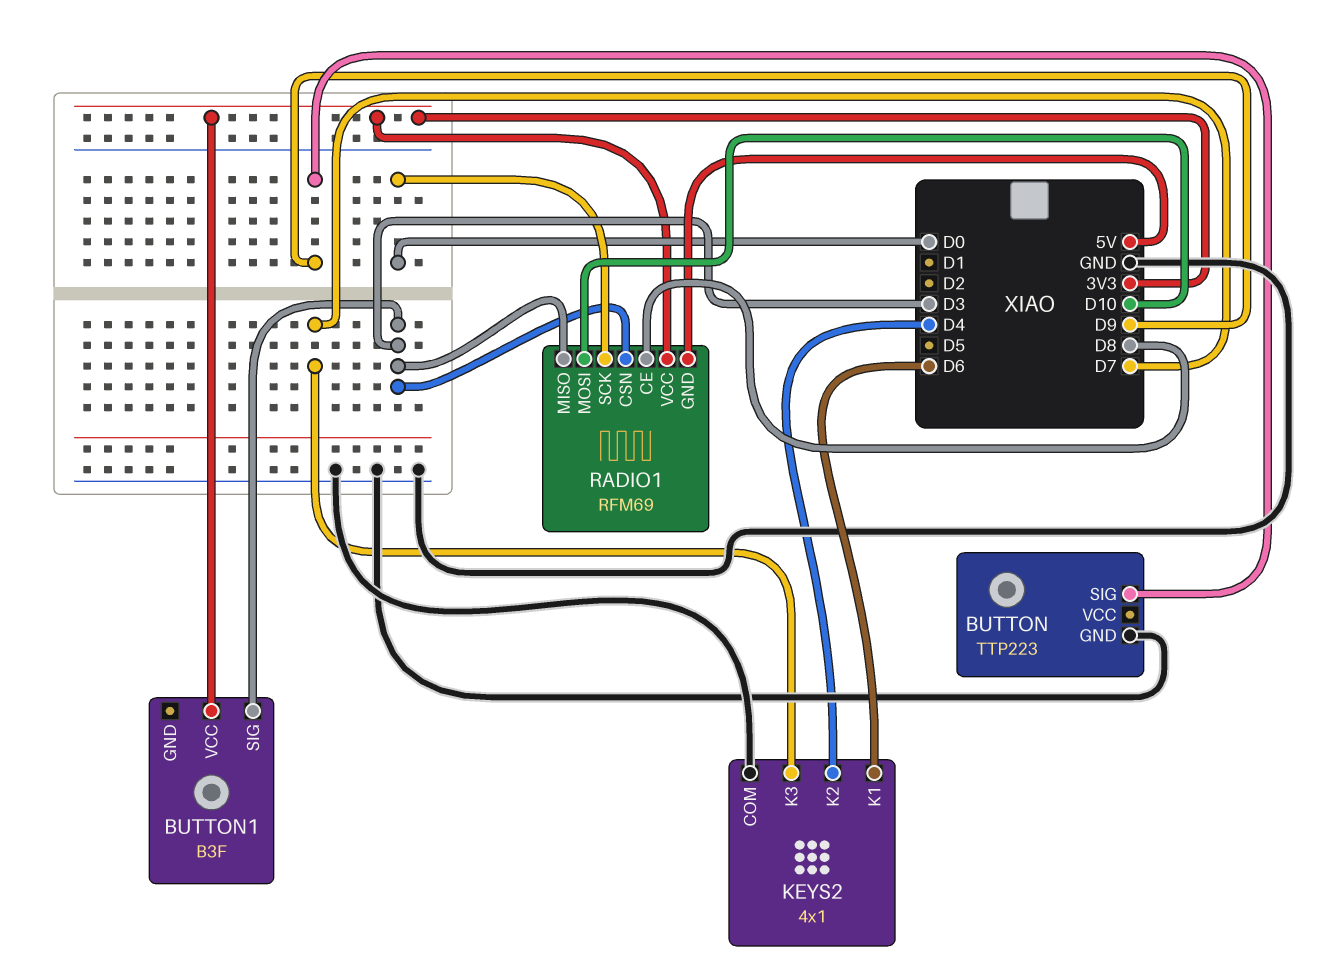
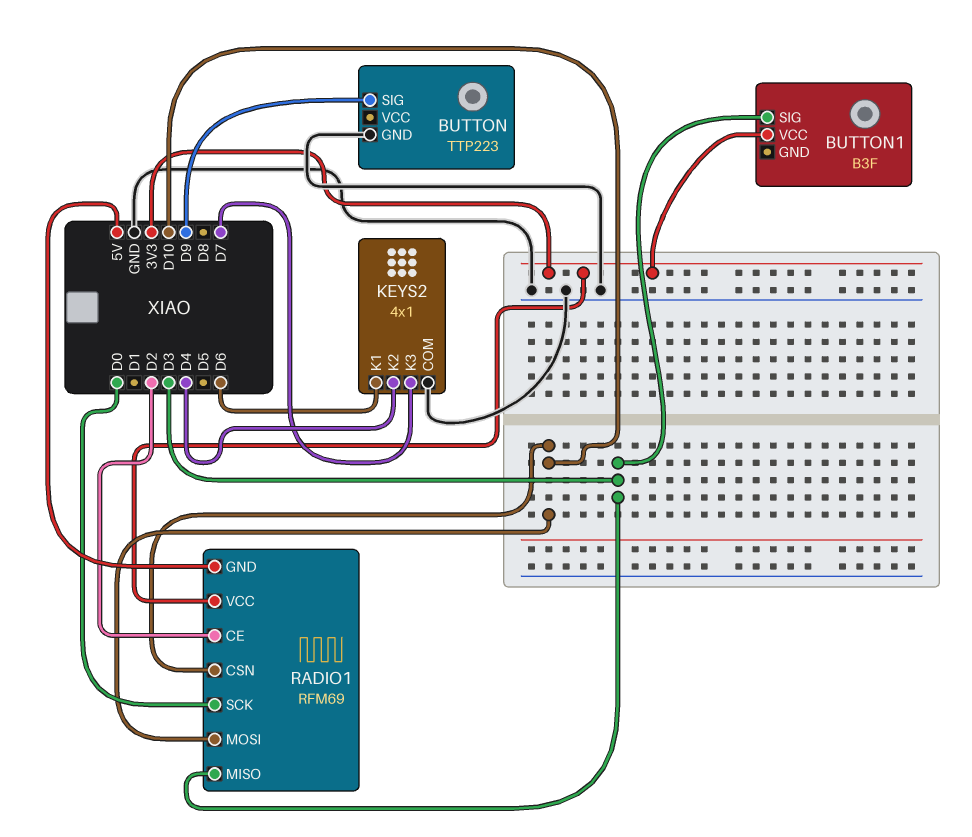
RADIO1 pin CE: D8 -> D2
RADIO1 pin CSN: D3 -> D10

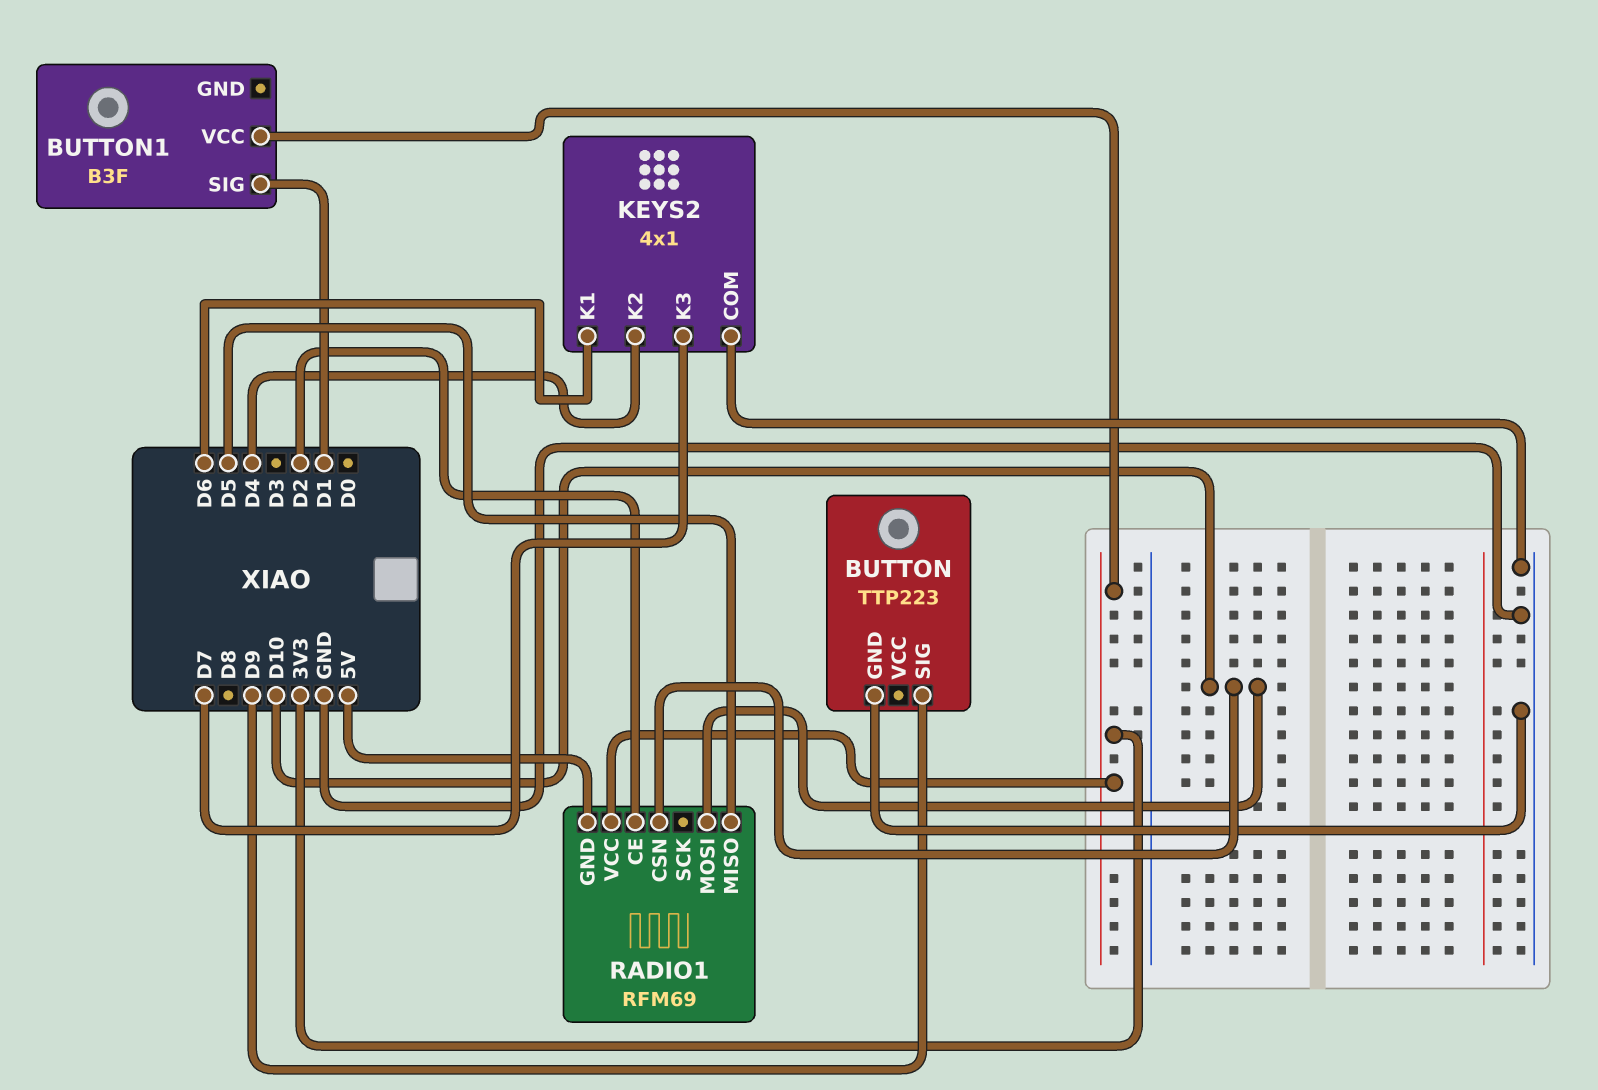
BUTTON1 pin SIG: D3 -> D1
RADIO1 pin MISO: D3 -> D5
RADIO1 pin SCK: D0 -> none

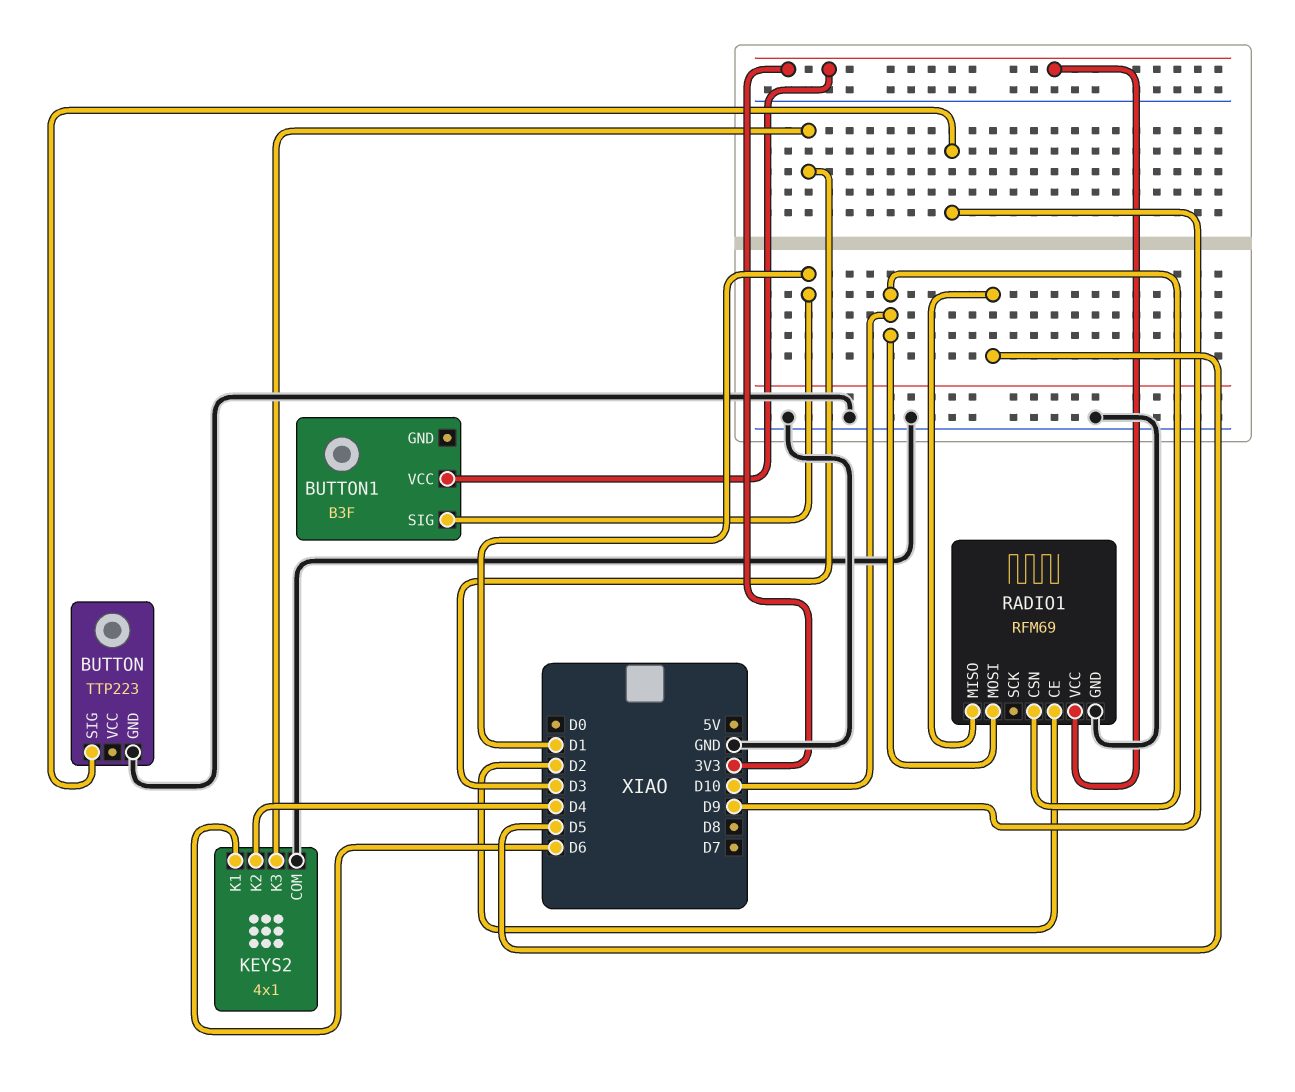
KEYS2 pin K3: D7 -> D3
RADIO1 pin GND: 5V -> GND

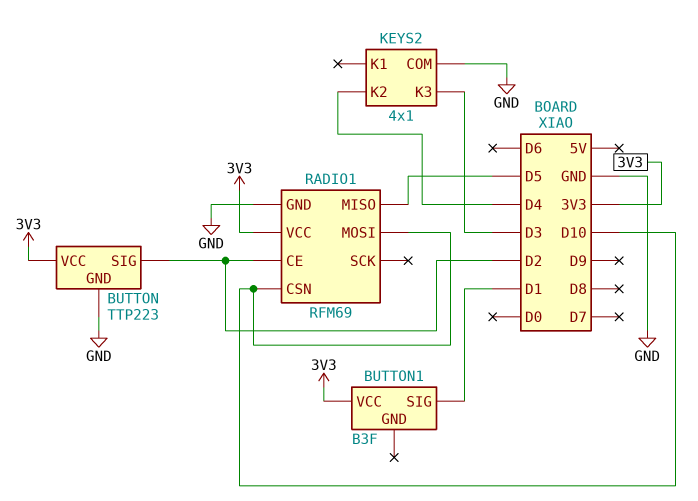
BUTTON pin SIG: D9 -> D2
BUTTON pin VCC: none -> 3V3
KEYS2 pin K1: D6 -> none

